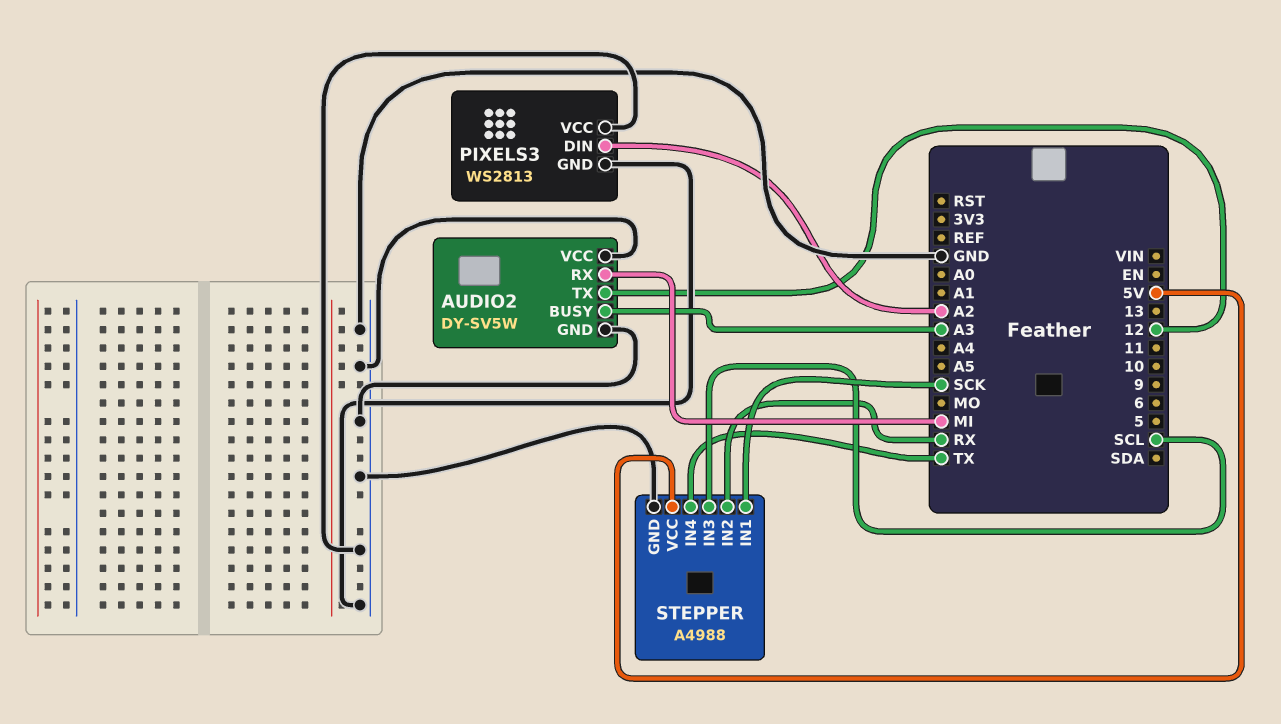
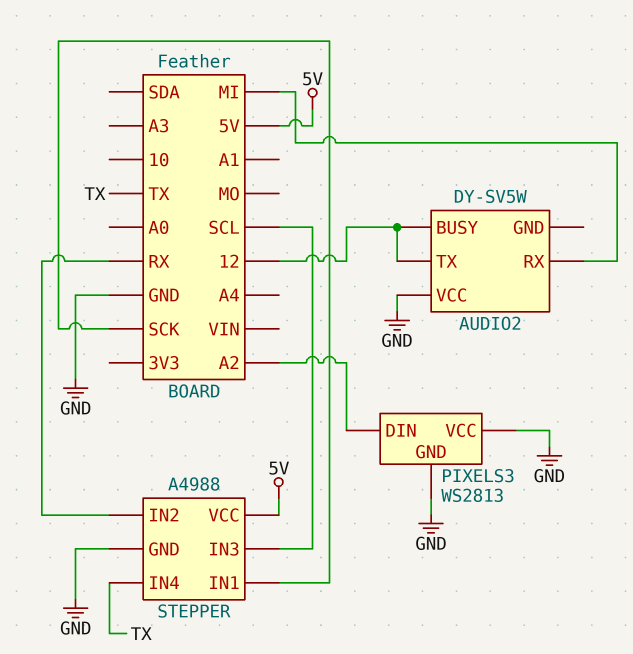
AUDIO2 pin BUSY: A3 -> 12
AUDIO2 pin GND: GND -> none

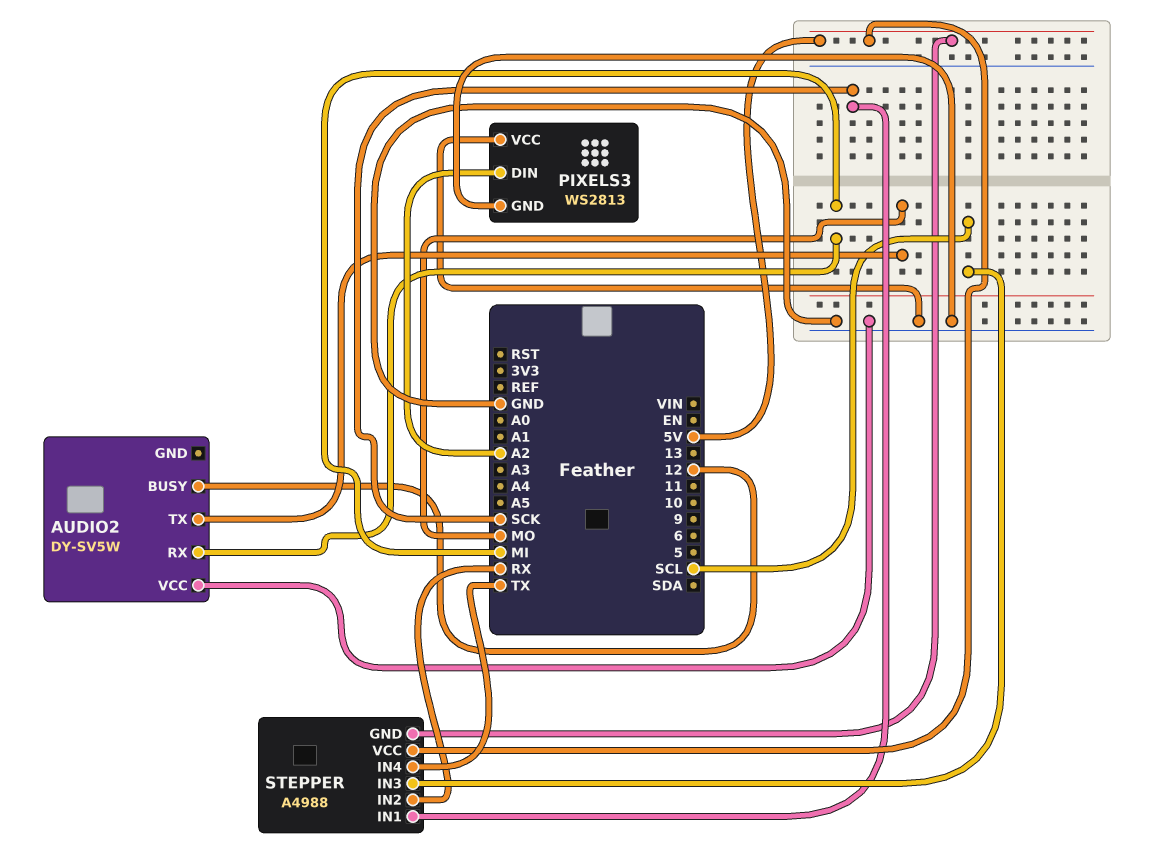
AUDIO2 pin TX: 12 -> MO
STEPPER pin GND: GND -> 5V

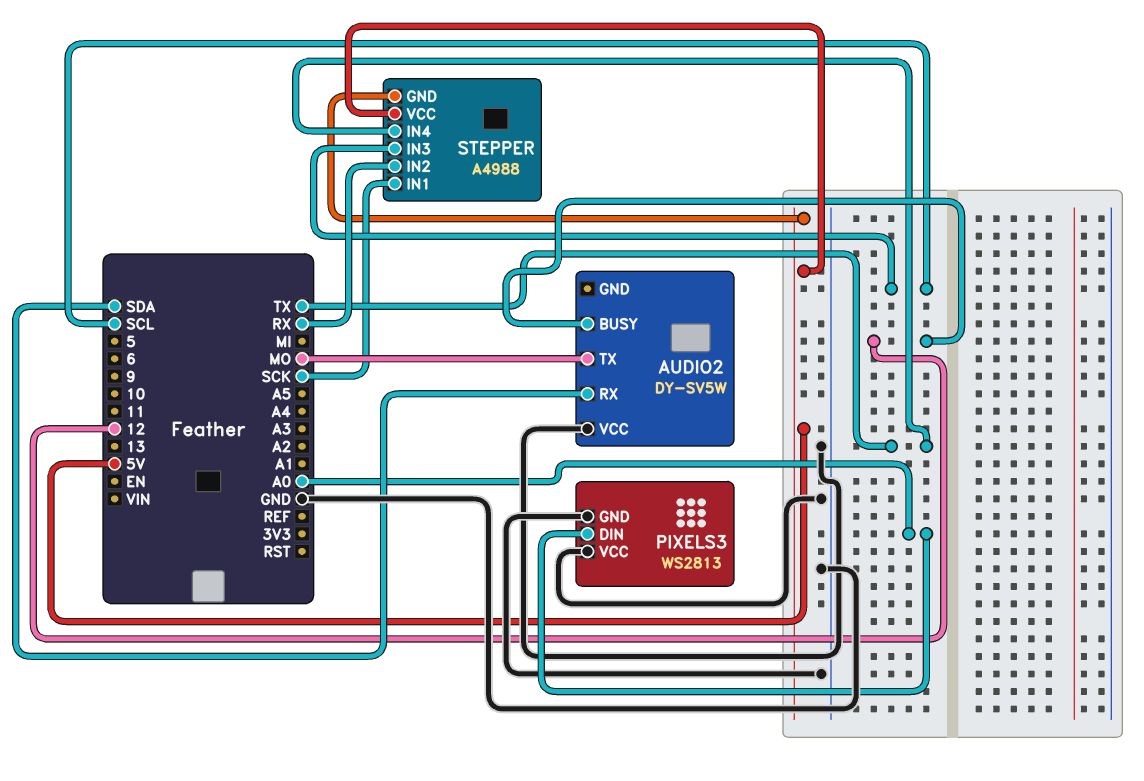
AUDIO2 pin RX: MI -> SDA
PIXELS3 pin DIN: A2 -> A0

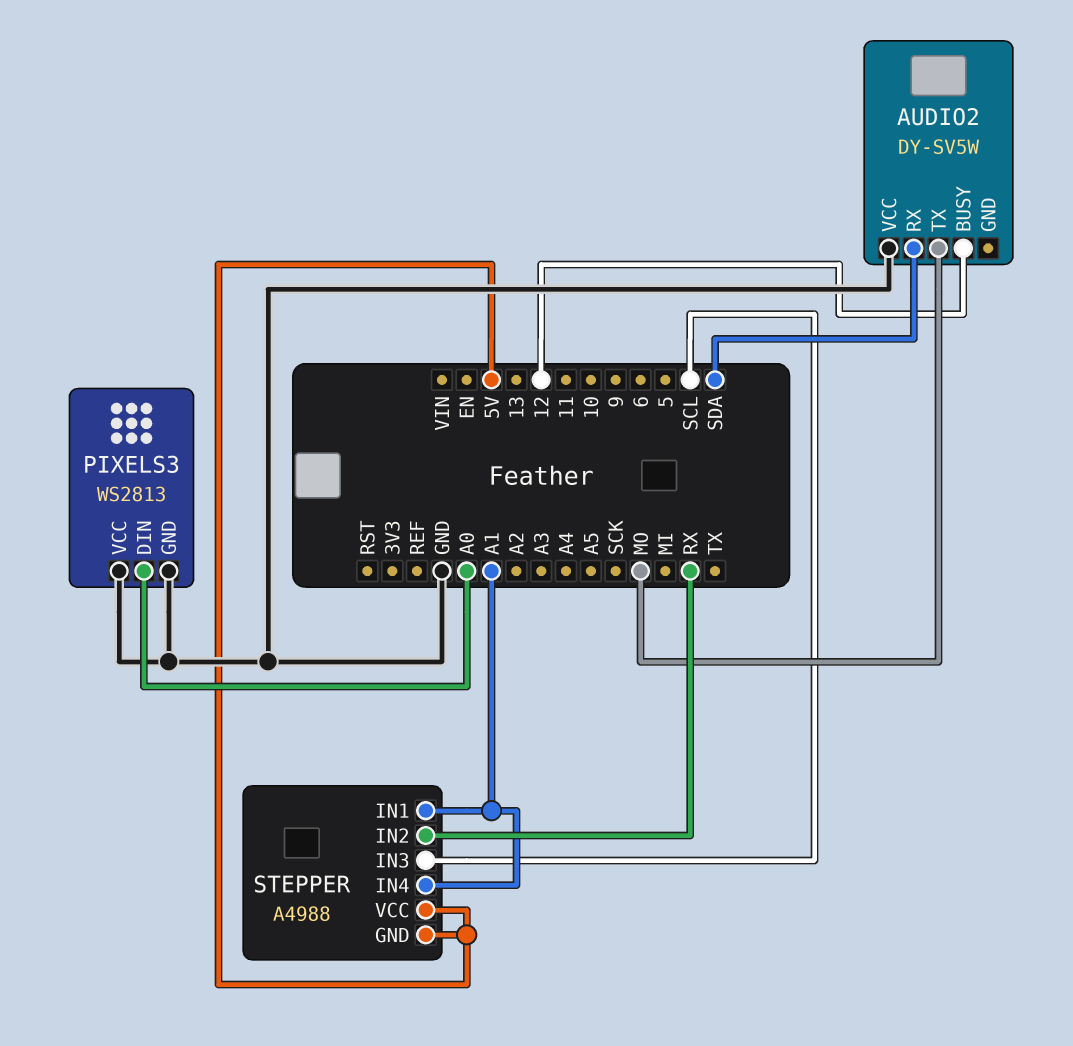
STEPPER pin IN1: SCK -> A1
STEPPER pin IN4: TX -> A1

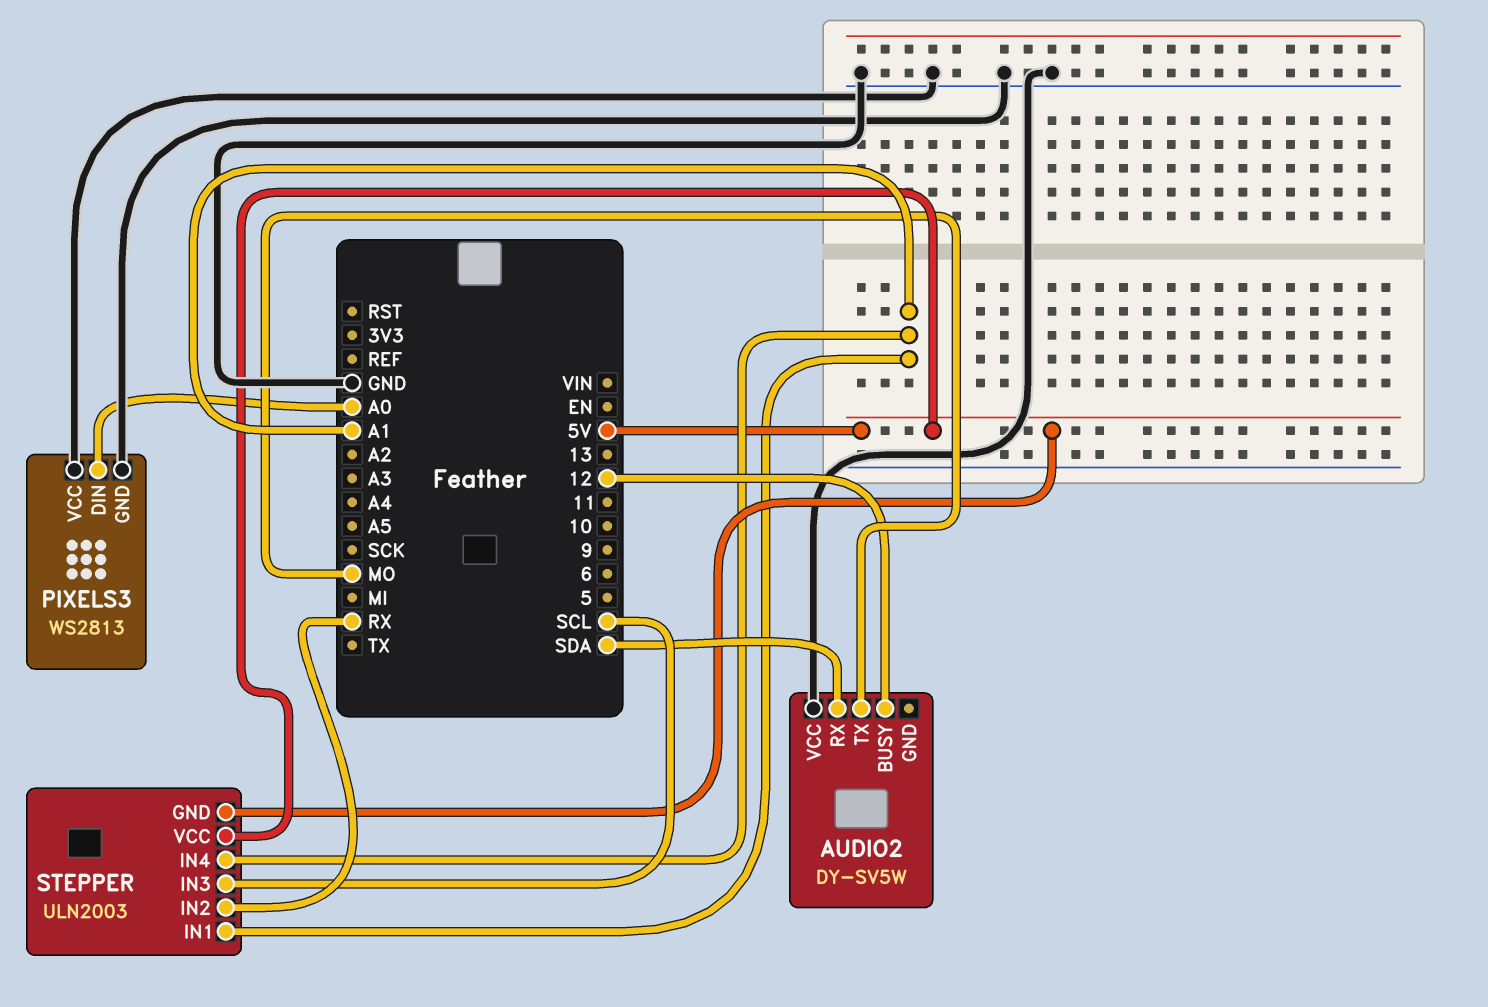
STEPPER: A4988 -> ULN2003

